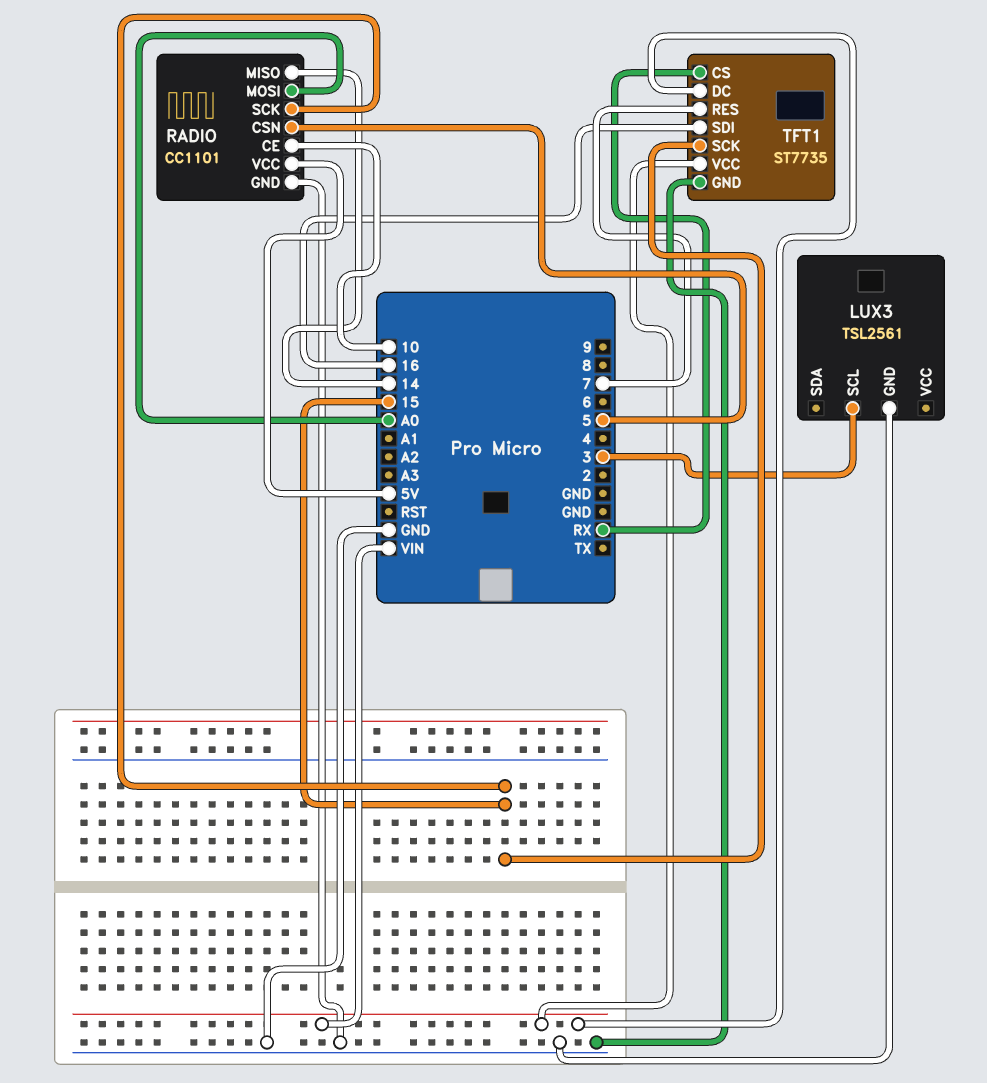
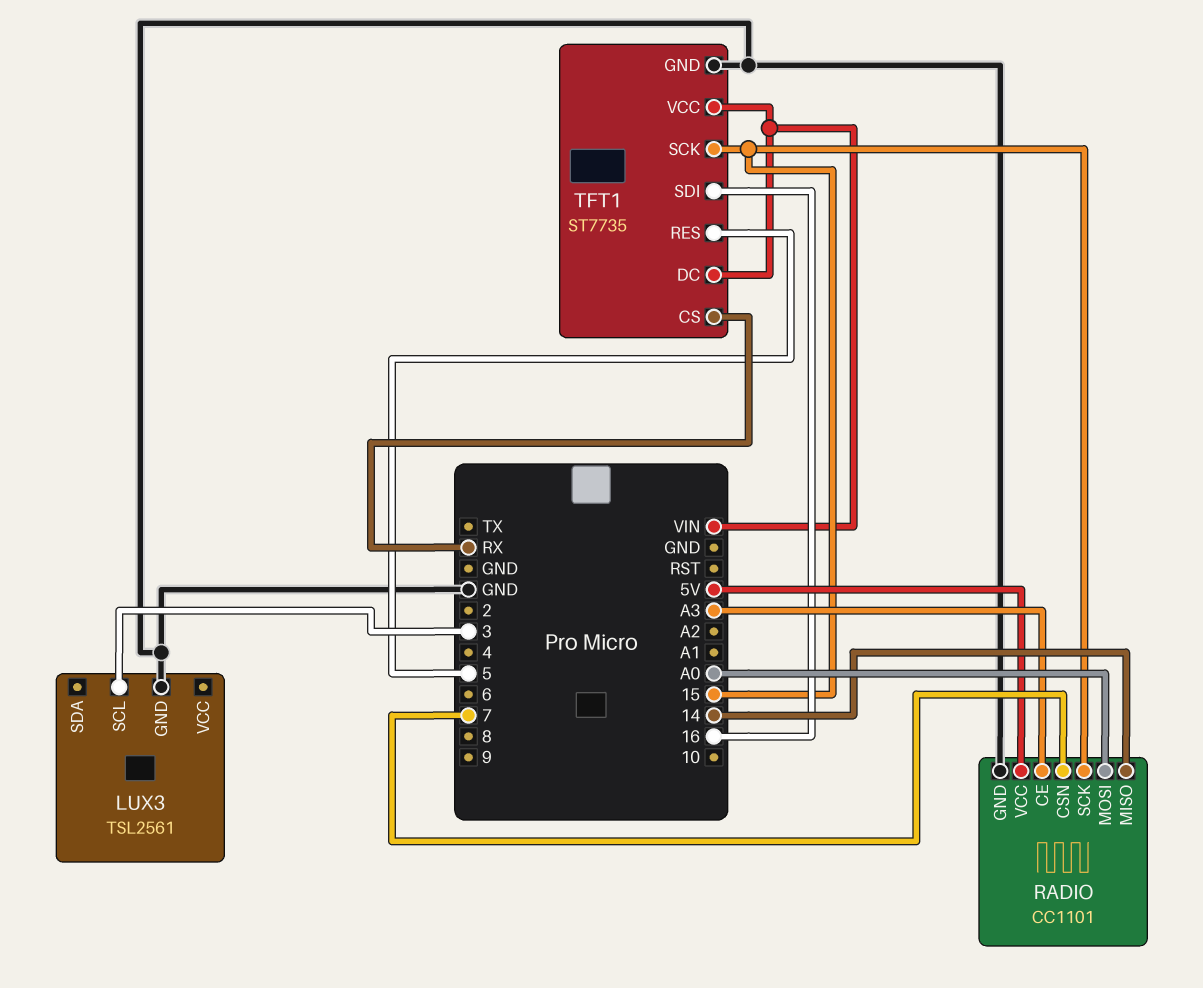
RADIO pin CE: 10 -> A3
RADIO pin CSN: 5 -> 7
TFT1 pin RES: 7 -> 5

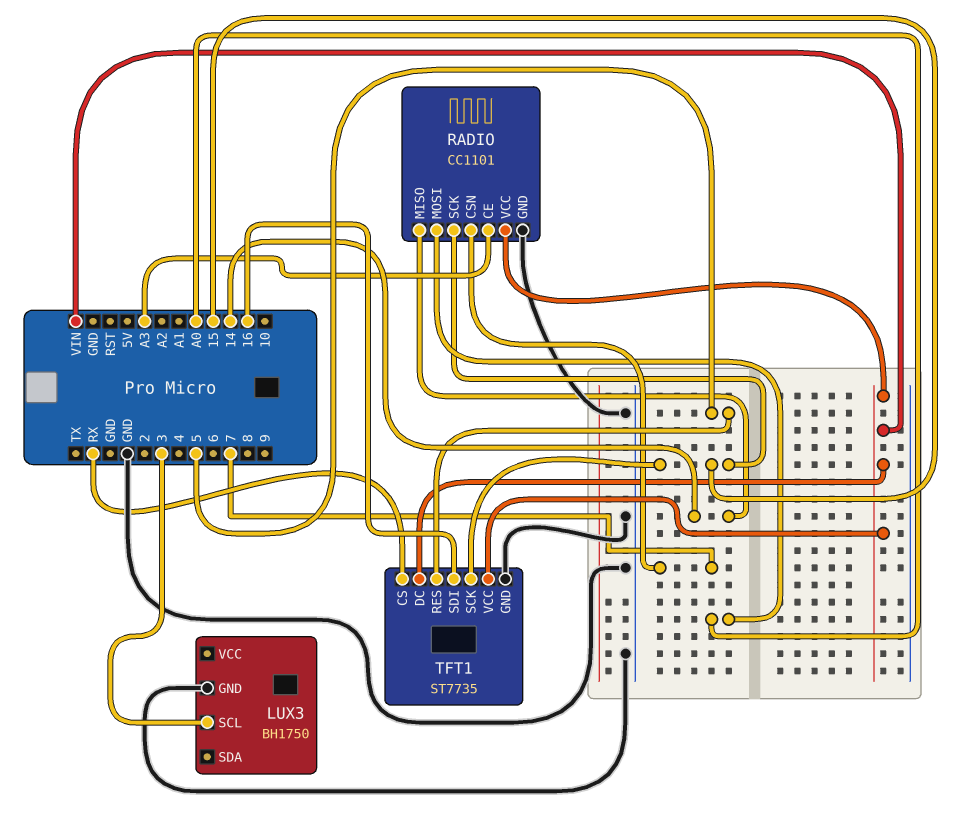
LUX3: TSL2561 -> BH1750
RADIO pin VCC: 5V -> VIN

